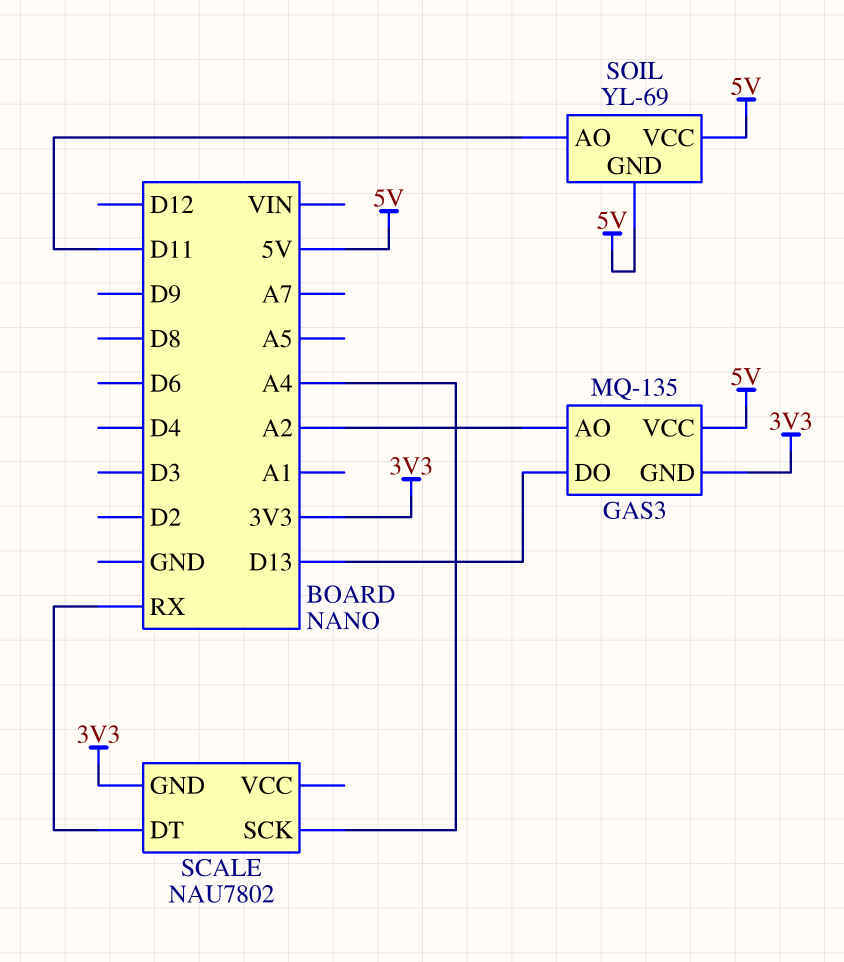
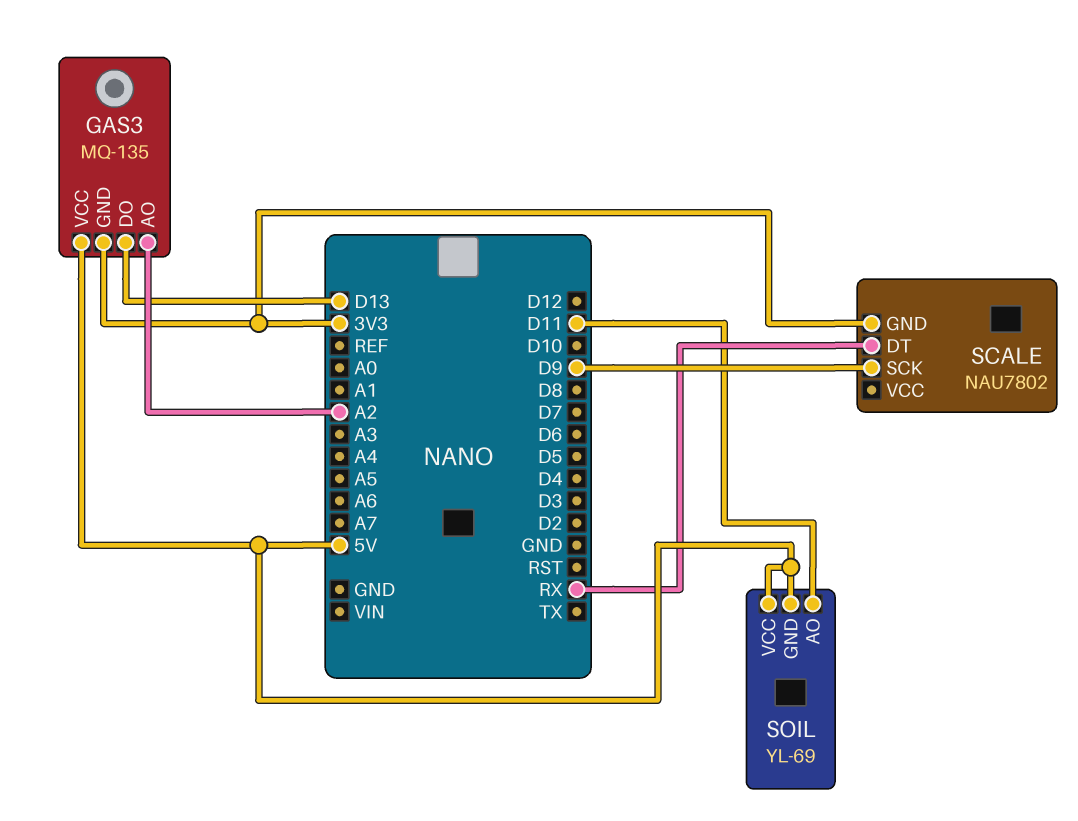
SCALE pin SCK: A4 -> D9

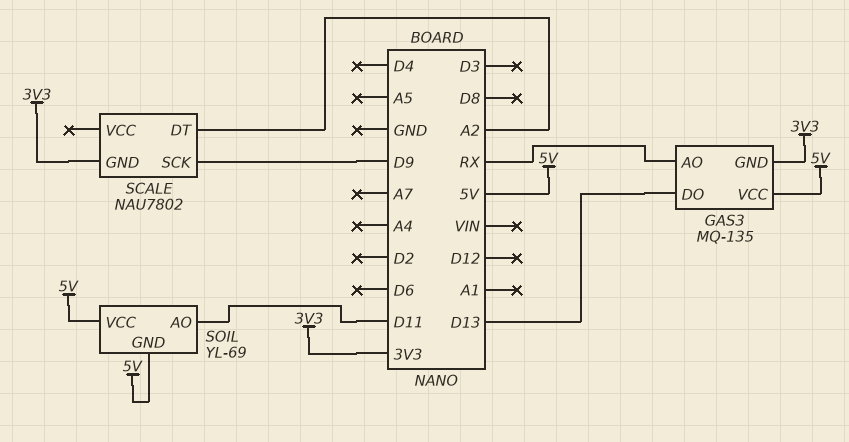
GAS3 pin AO: A2 -> RX
SCALE pin DT: RX -> A2

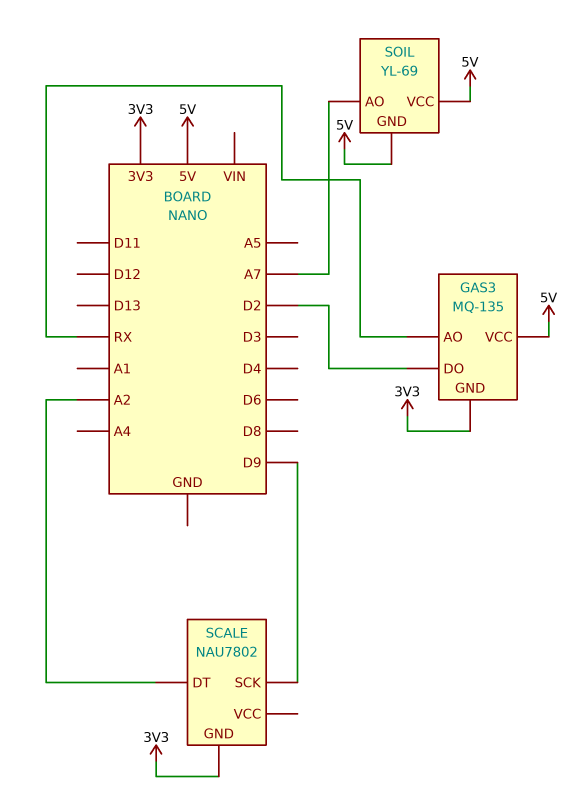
GAS3 pin DO: D13 -> D2
SOIL pin AO: D11 -> A7

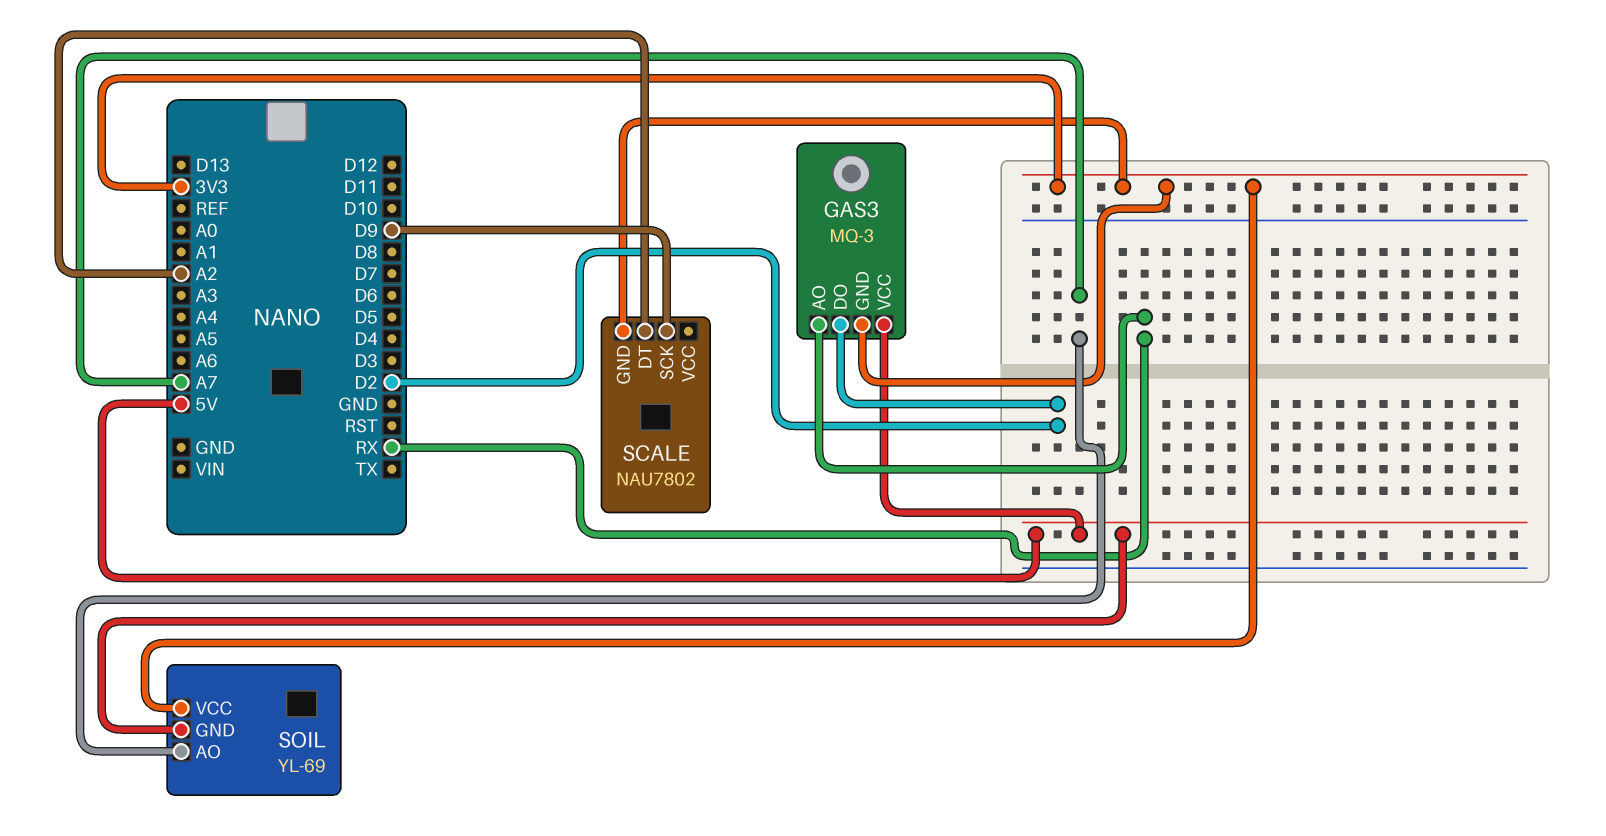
GAS3: MQ-135 -> MQ-3
SOIL pin VCC: 5V -> 3V3

